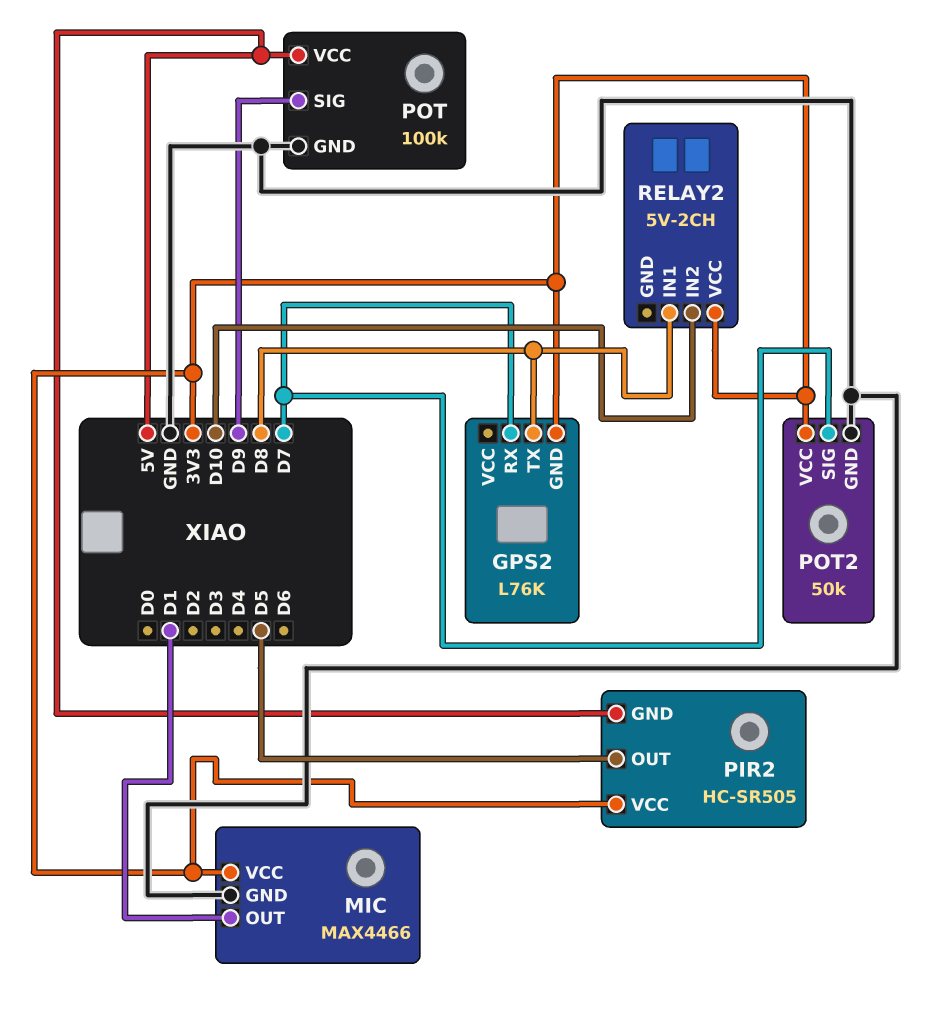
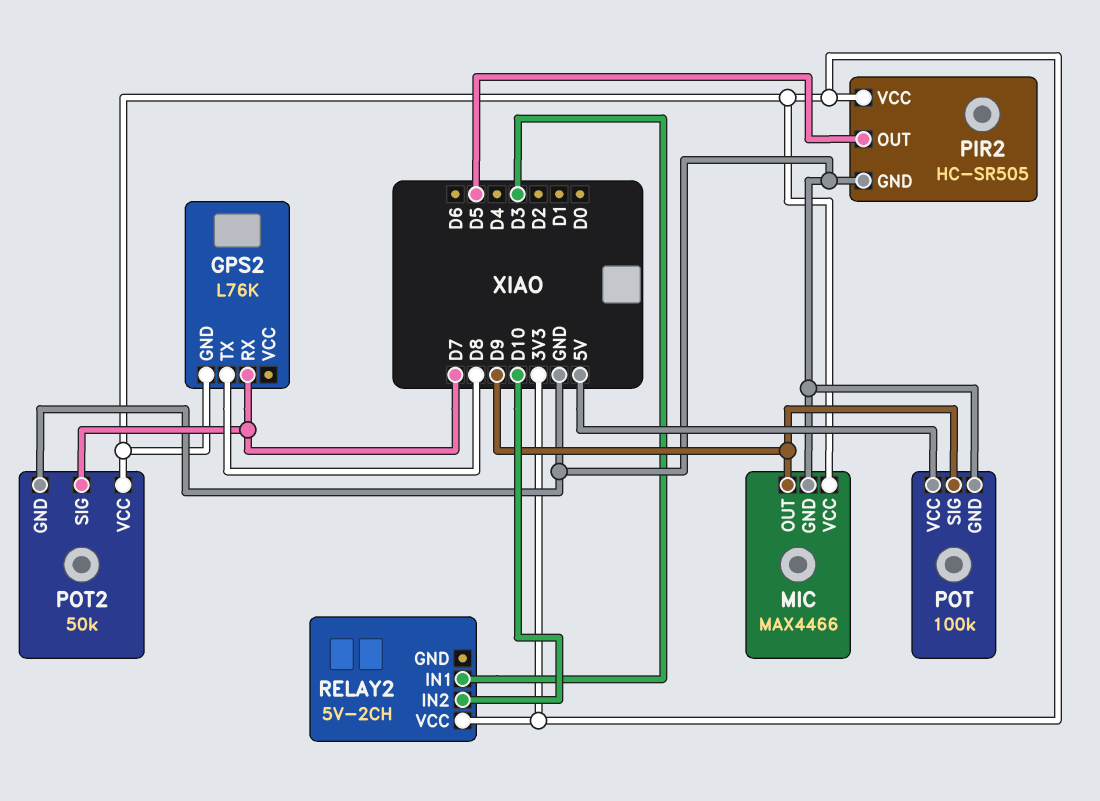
MIC pin OUT: D1 -> D9
PIR2 pin GND: 5V -> GND
RELAY2 pin IN1: D8 -> D3

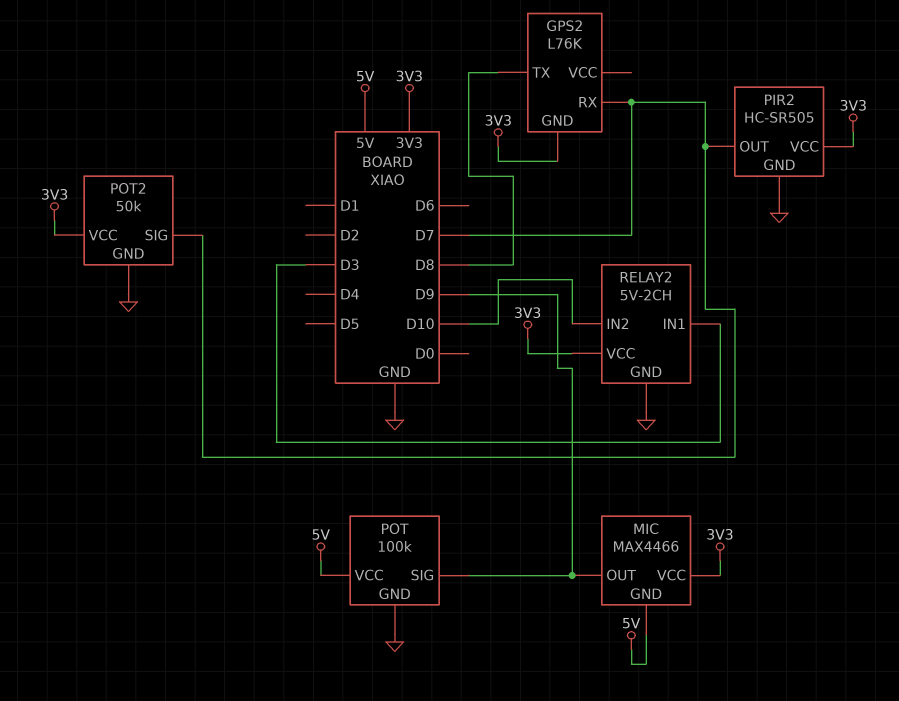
MIC pin GND: GND -> 5V
PIR2 pin OUT: D5 -> D7
RELAY2 pin GND: none -> GND

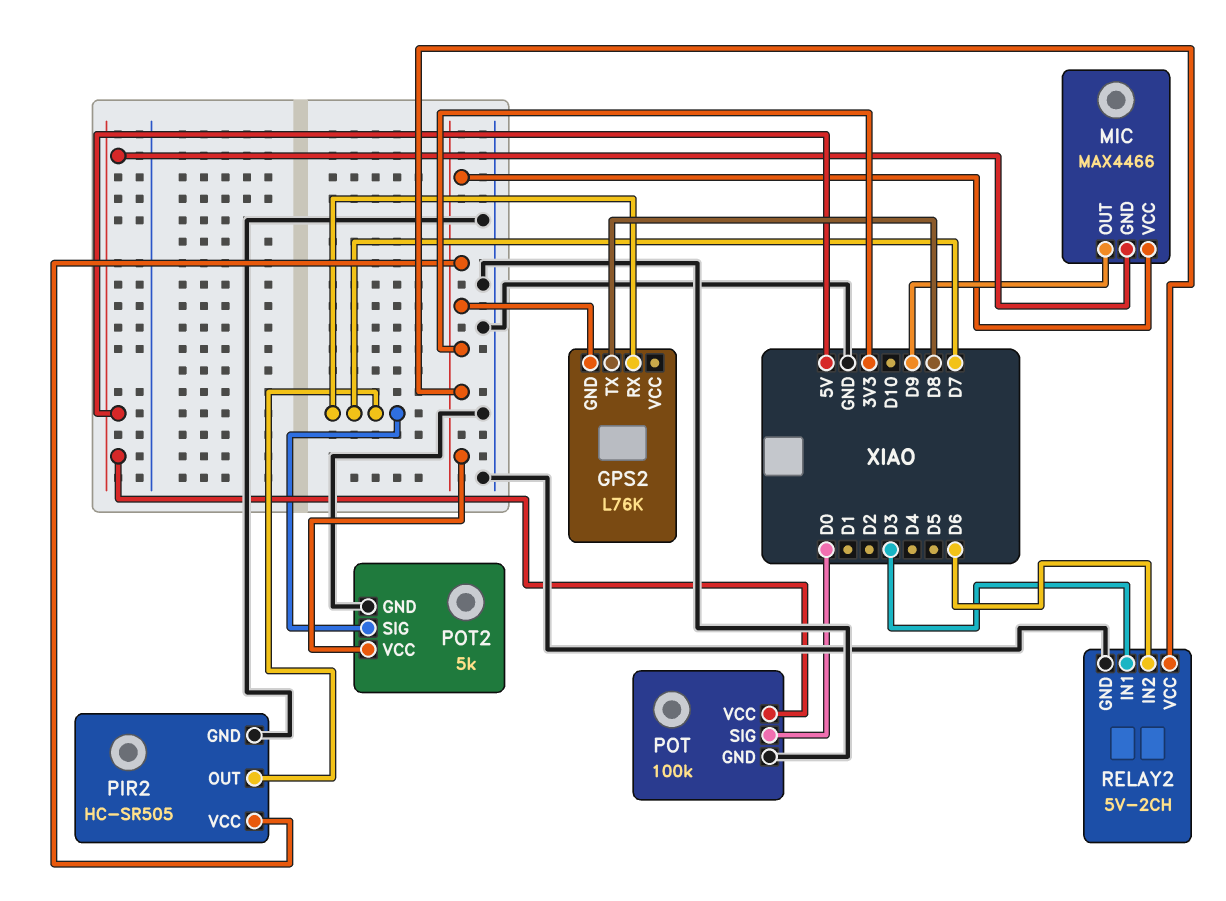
POT pin SIG: D9 -> D0
POT2: 50k -> 5k
RELAY2 pin IN2: D10 -> D6

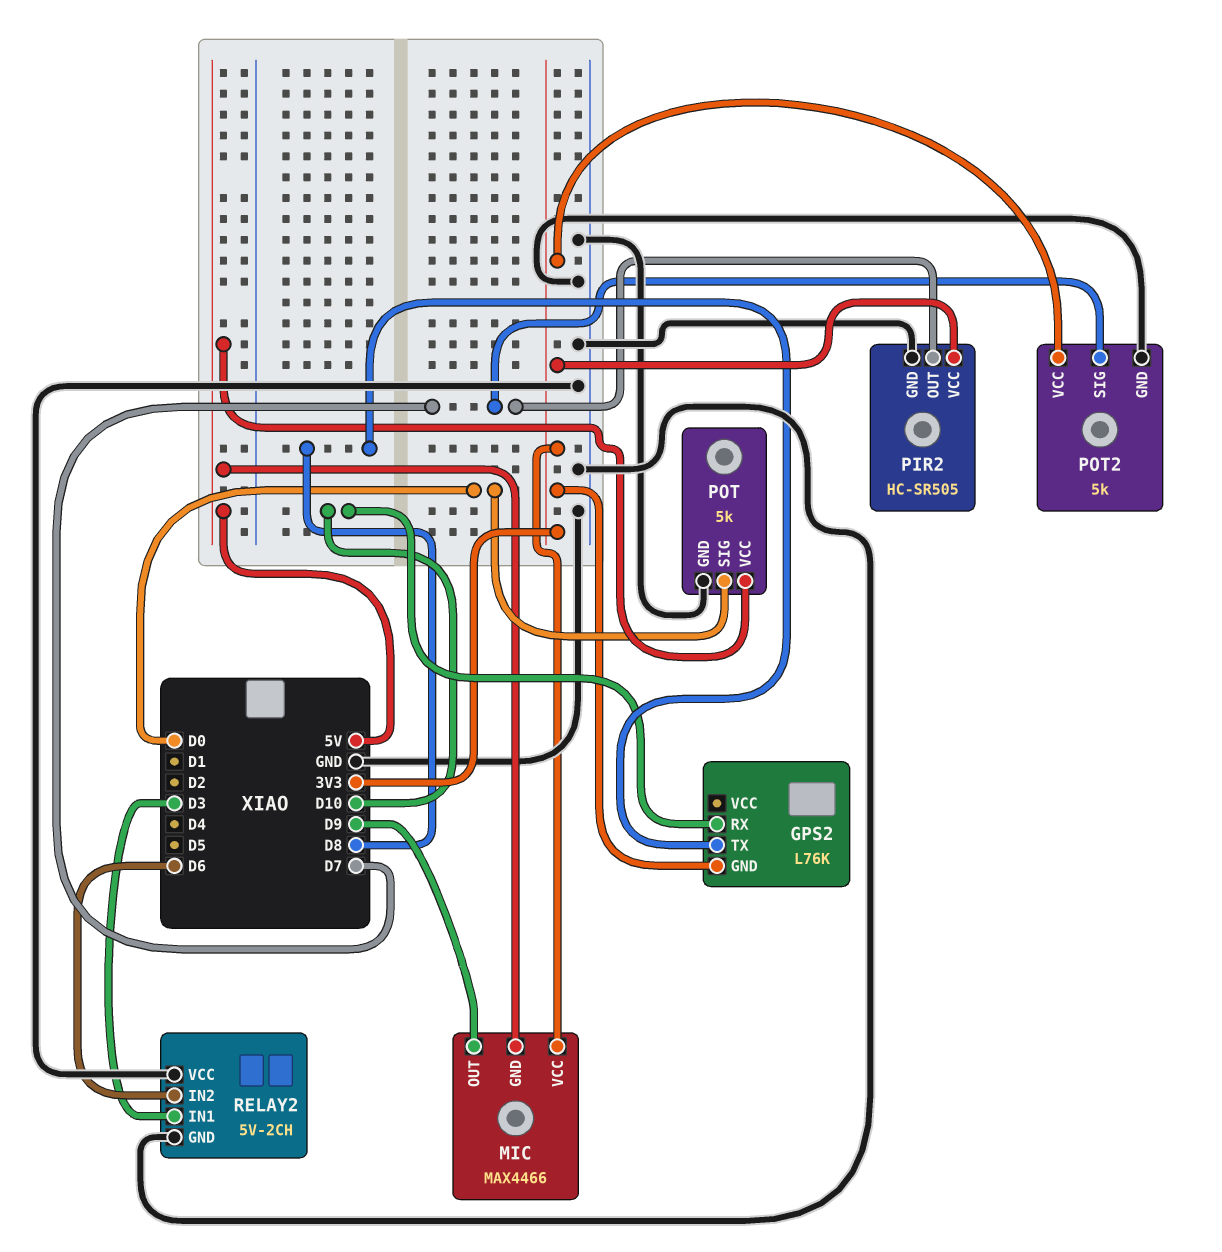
GPS2 pin RX: D7 -> D10
POT: 100k -> 5k
RELAY2 pin VCC: 3V3 -> GND

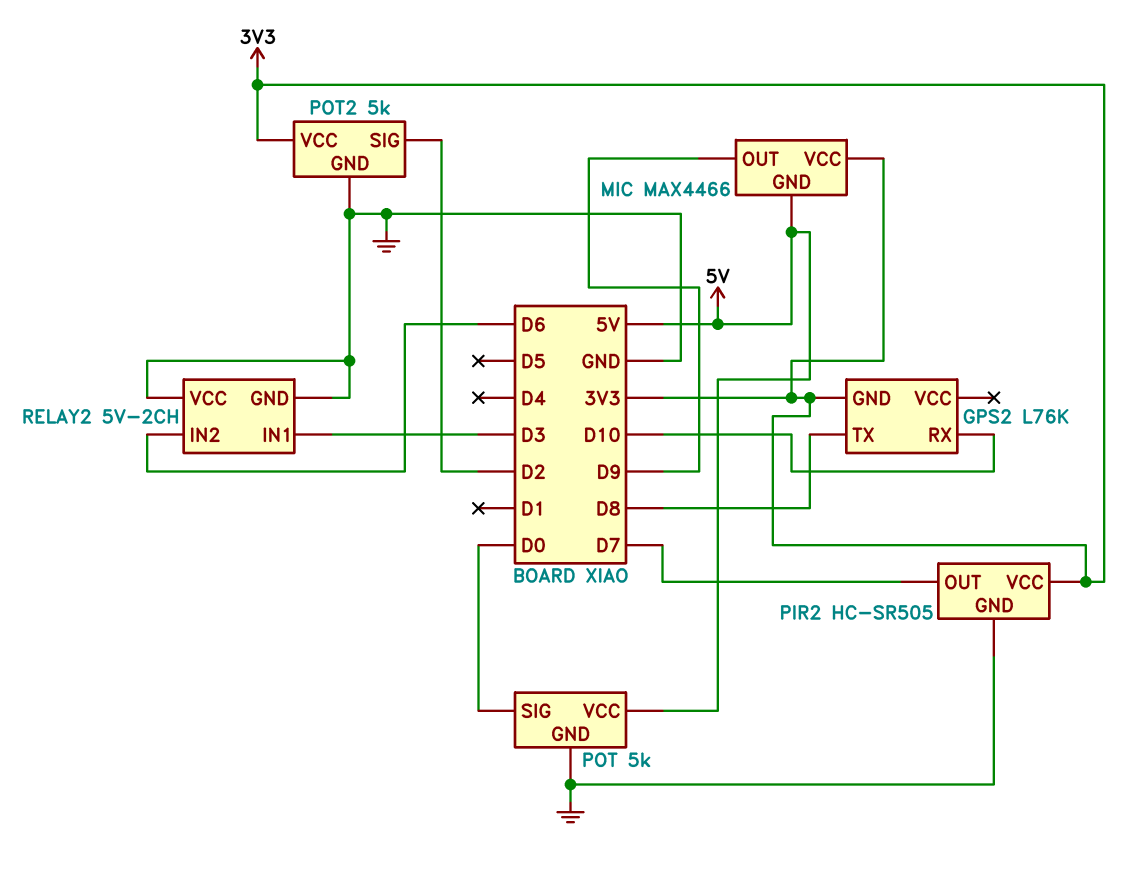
POT2 pin SIG: D7 -> D2

